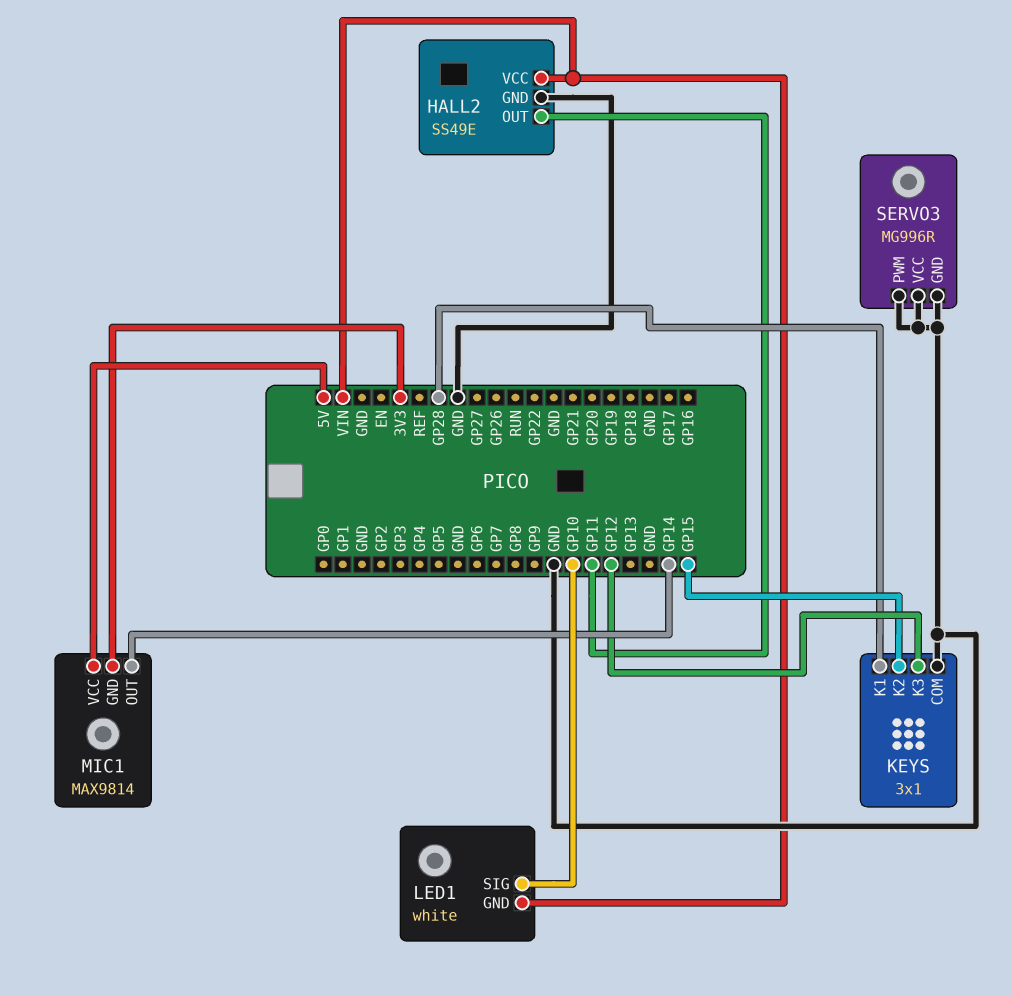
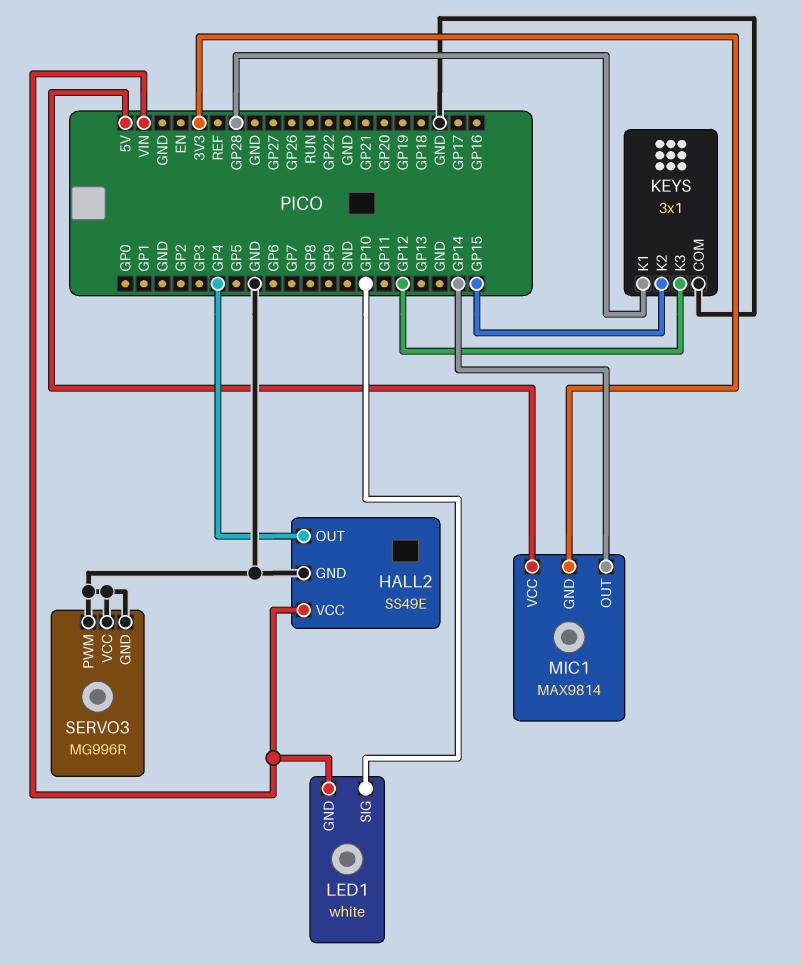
HALL2 pin OUT: GP11 -> GP4

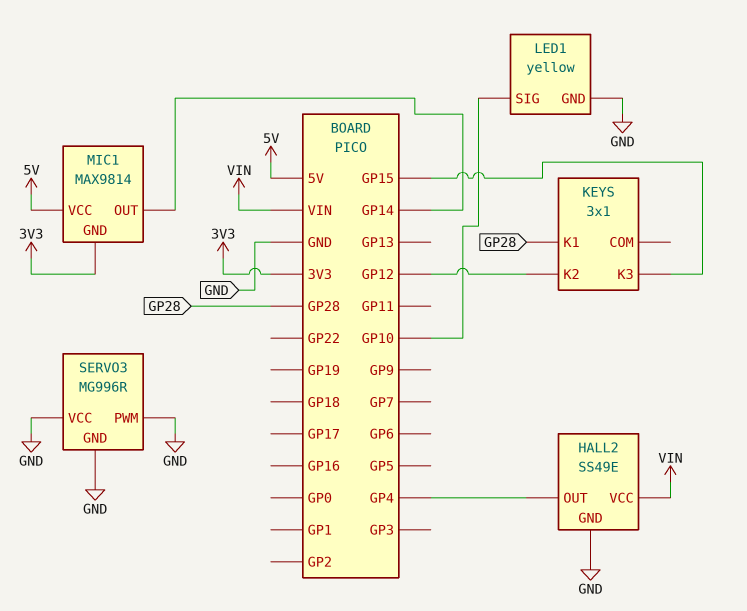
KEYS pin COM: GND -> none
KEYS pin K2: GP15 -> GP12
KEYS pin K3: GP12 -> GP15
LED1: white -> yellow
LED1 pin GND: VIN -> GND

